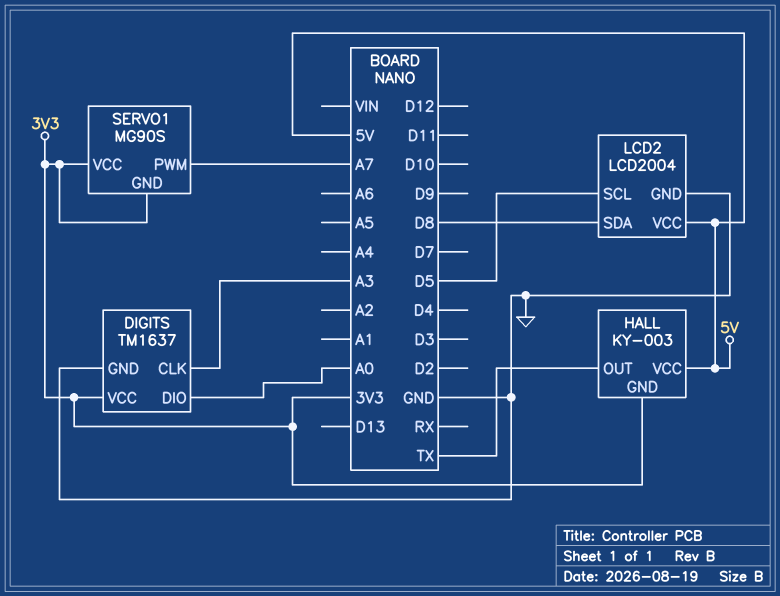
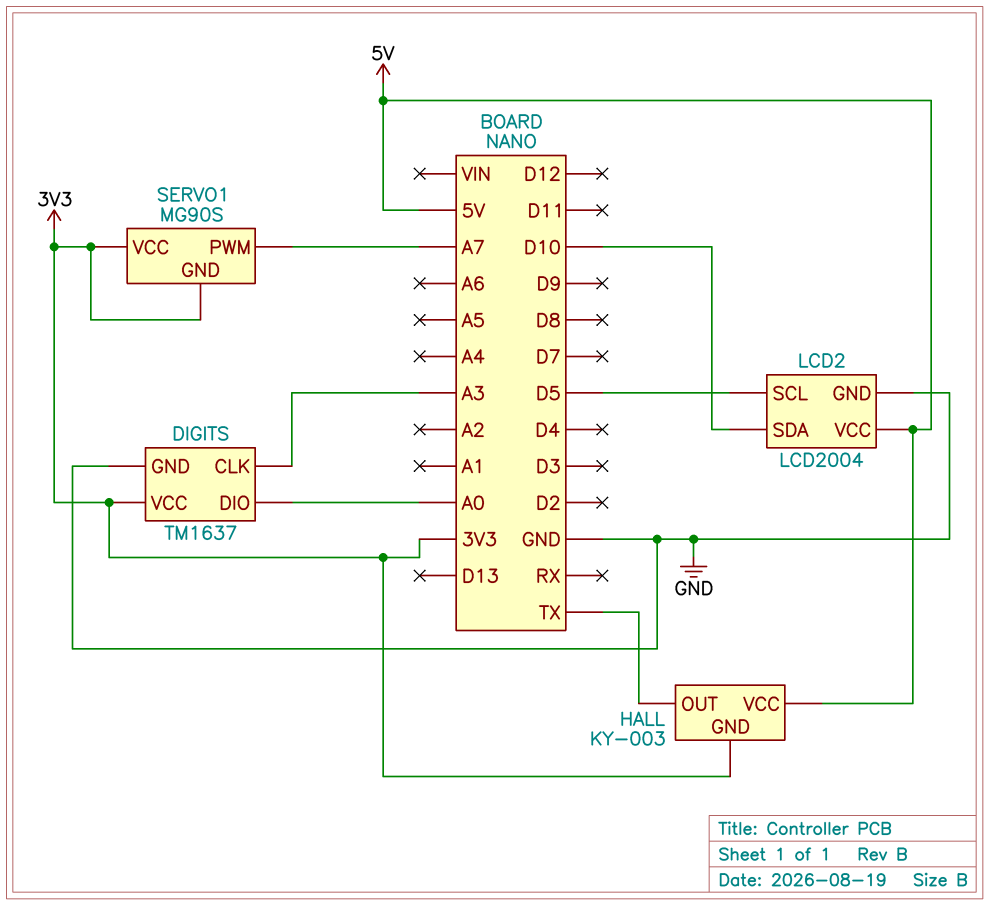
LCD2 pin SDA: D8 -> D10

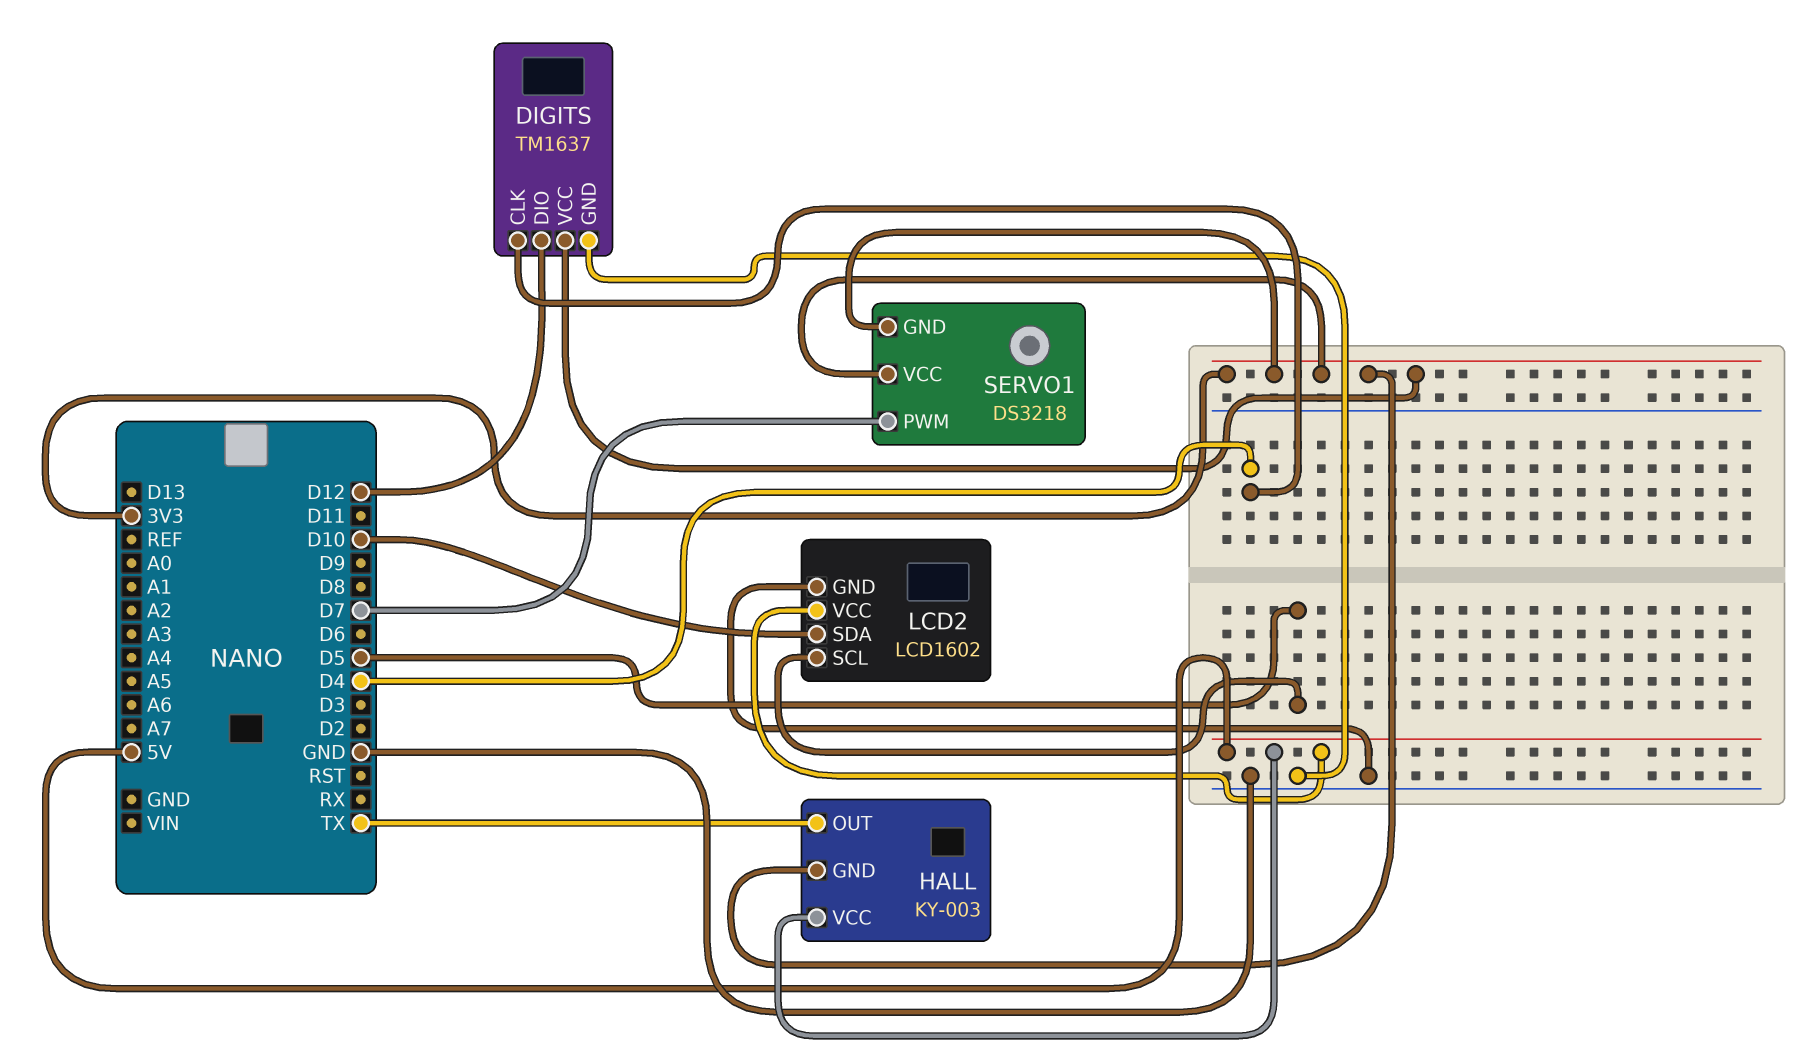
DIGITS pin CLK: A3 -> D4
DIGITS pin DIO: A0 -> D12
LCD2: LCD2004 -> LCD1602
SERVO1: MG90S -> DS3218
SERVO1 pin PWM: A7 -> D7

